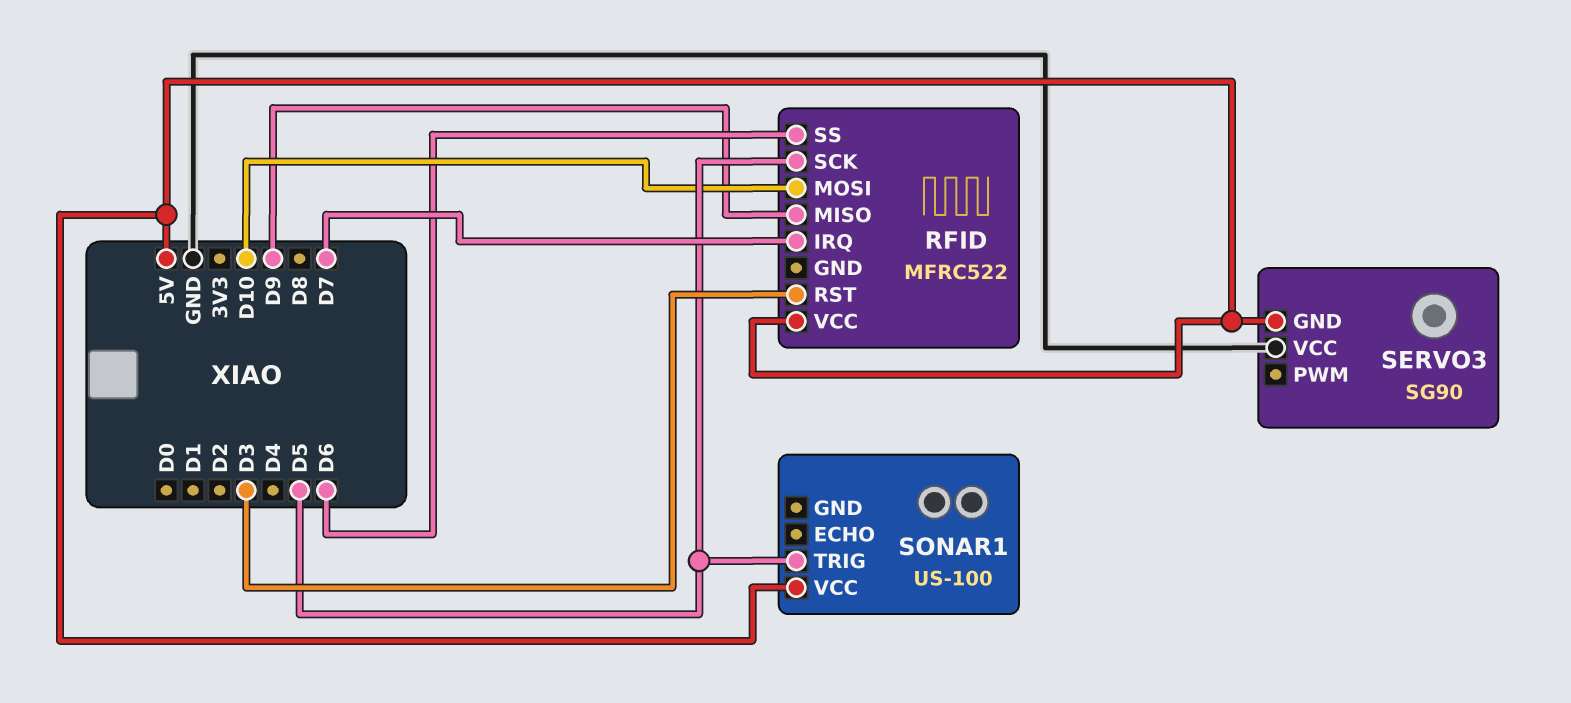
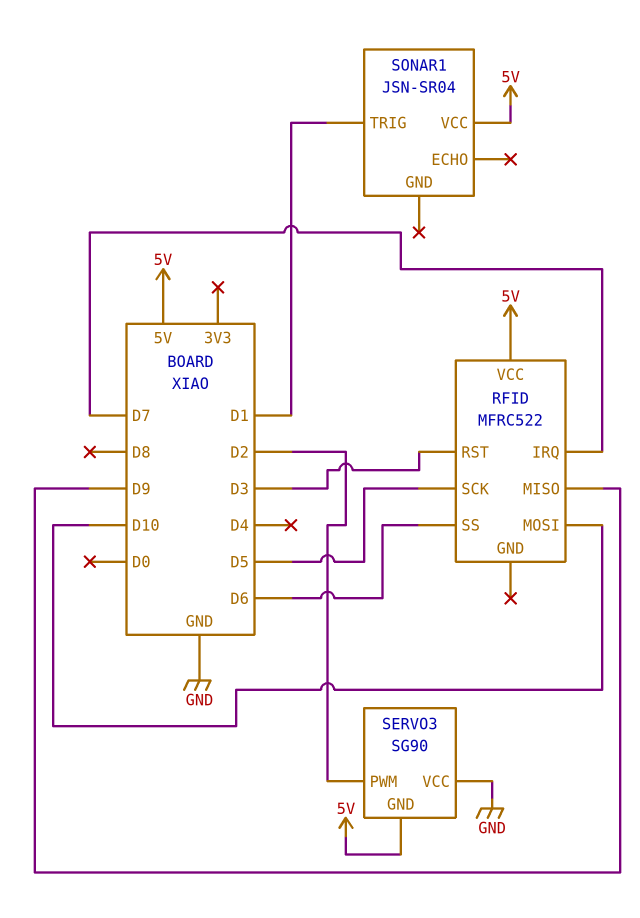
SERVO3 pin PWM: none -> D2
SONAR1: US-100 -> JSN-SR04
SONAR1 pin TRIG: D5 -> D1

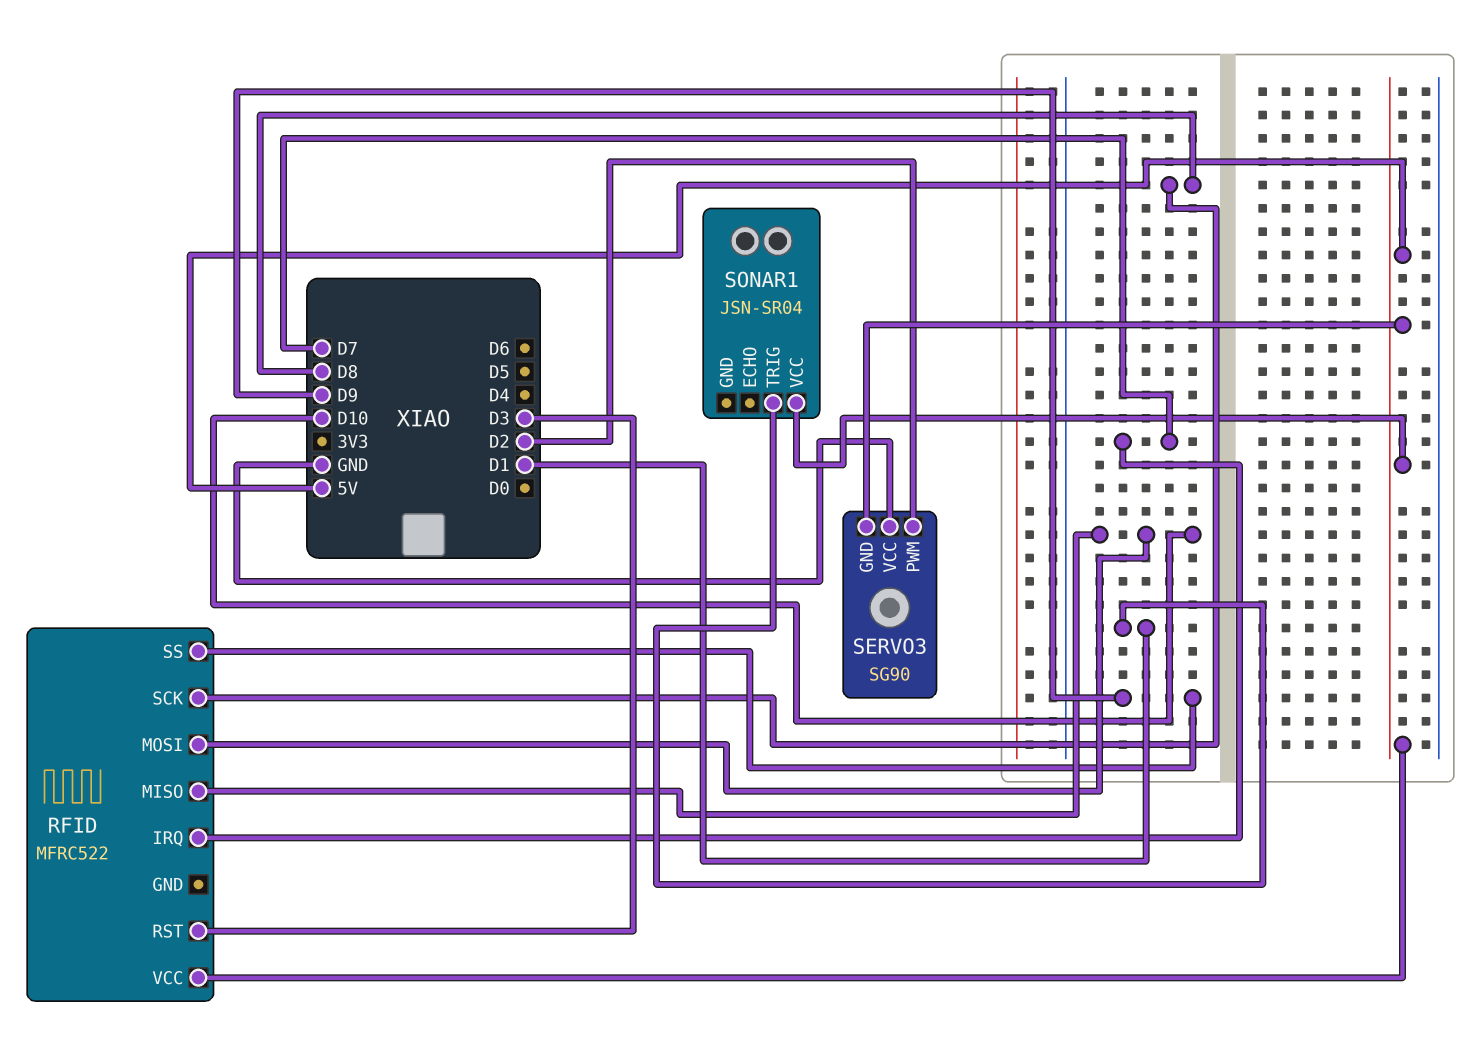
RFID pin MISO: D9 -> D10
RFID pin SCK: D5 -> D8
RFID pin SS: D6 -> D9

